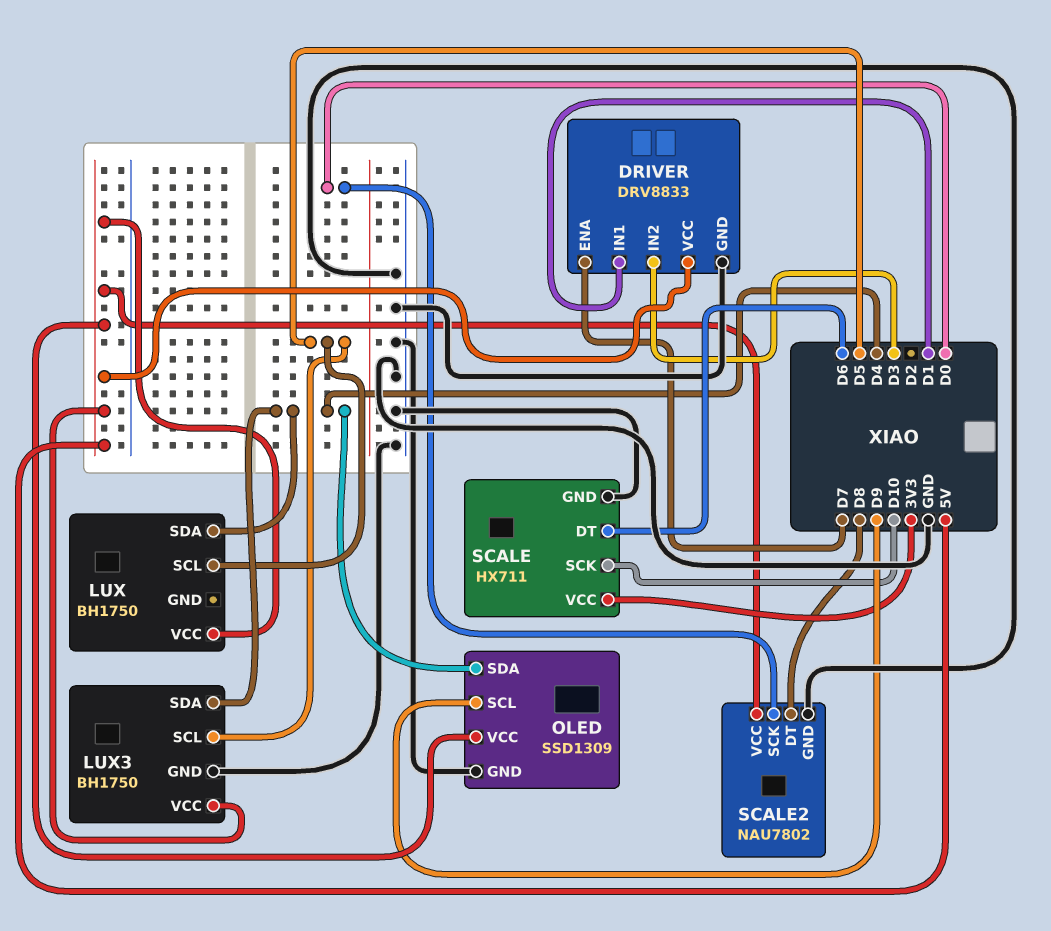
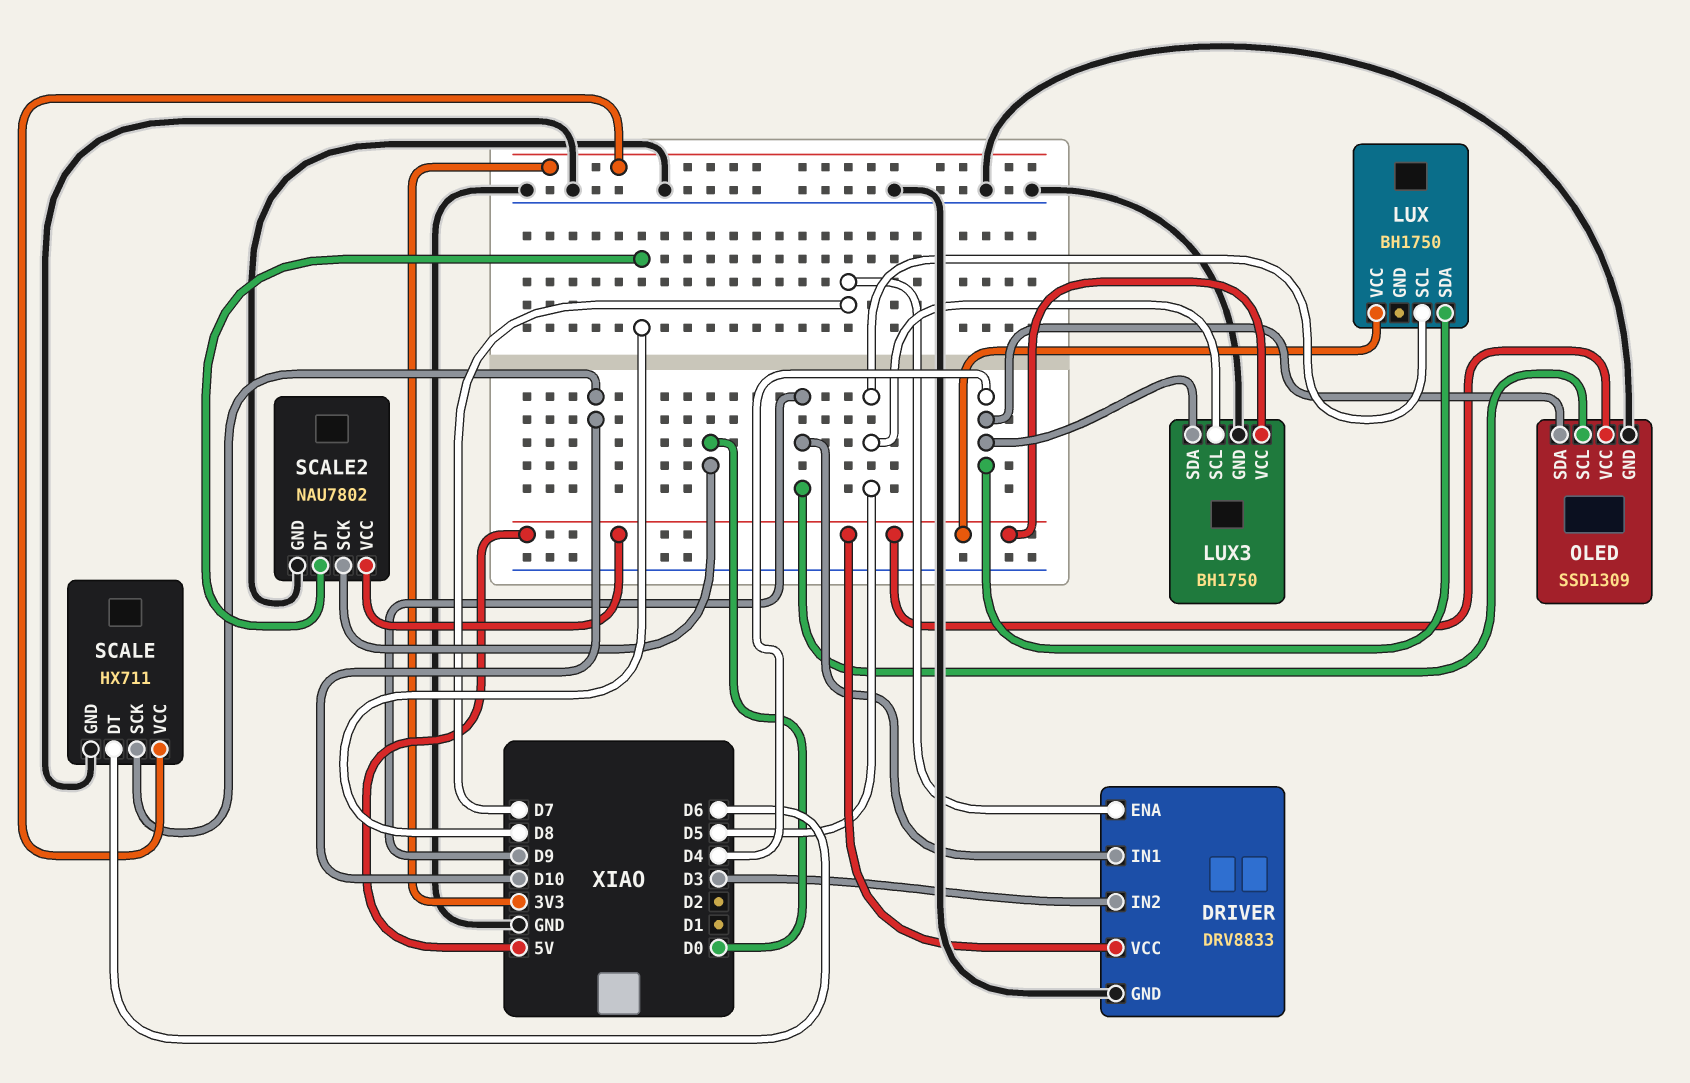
DRIVER pin IN1: D1 -> D9

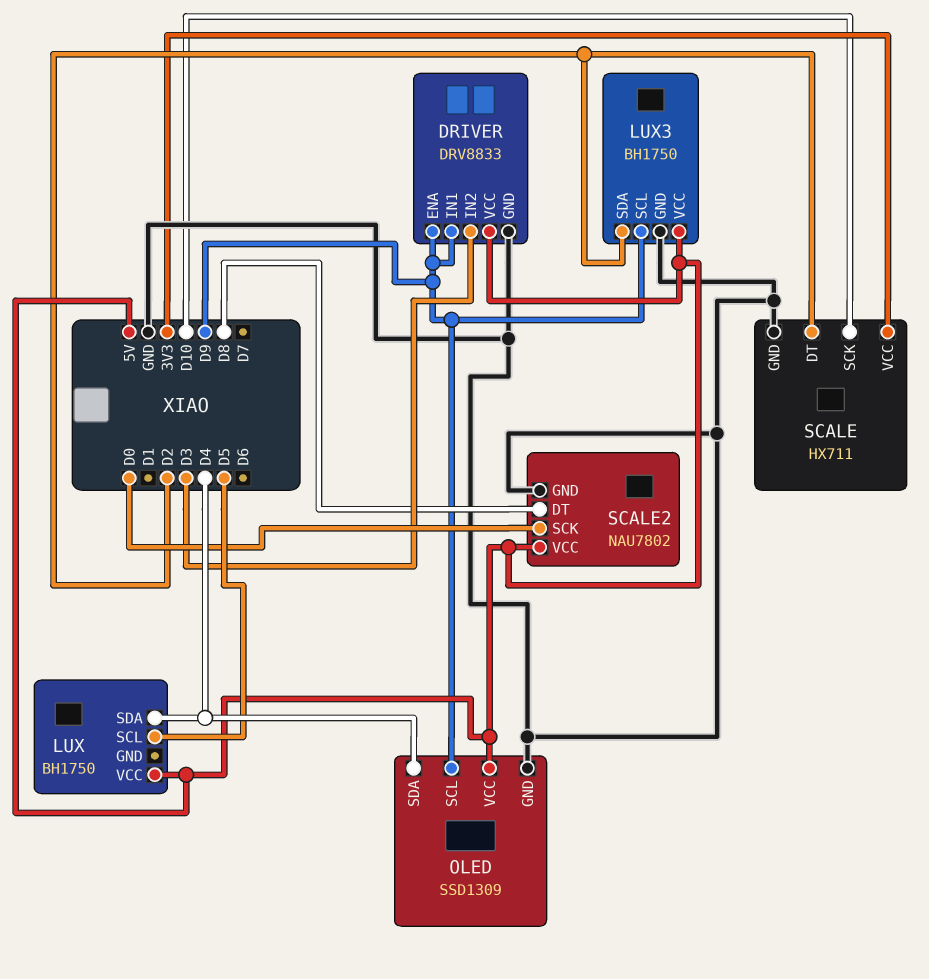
DRIVER pin ENA: D7 -> D9
LUX3 pin SCL: D5 -> D9
LUX3 pin SDA: D4 -> D2
SCALE pin DT: D6 -> D2

